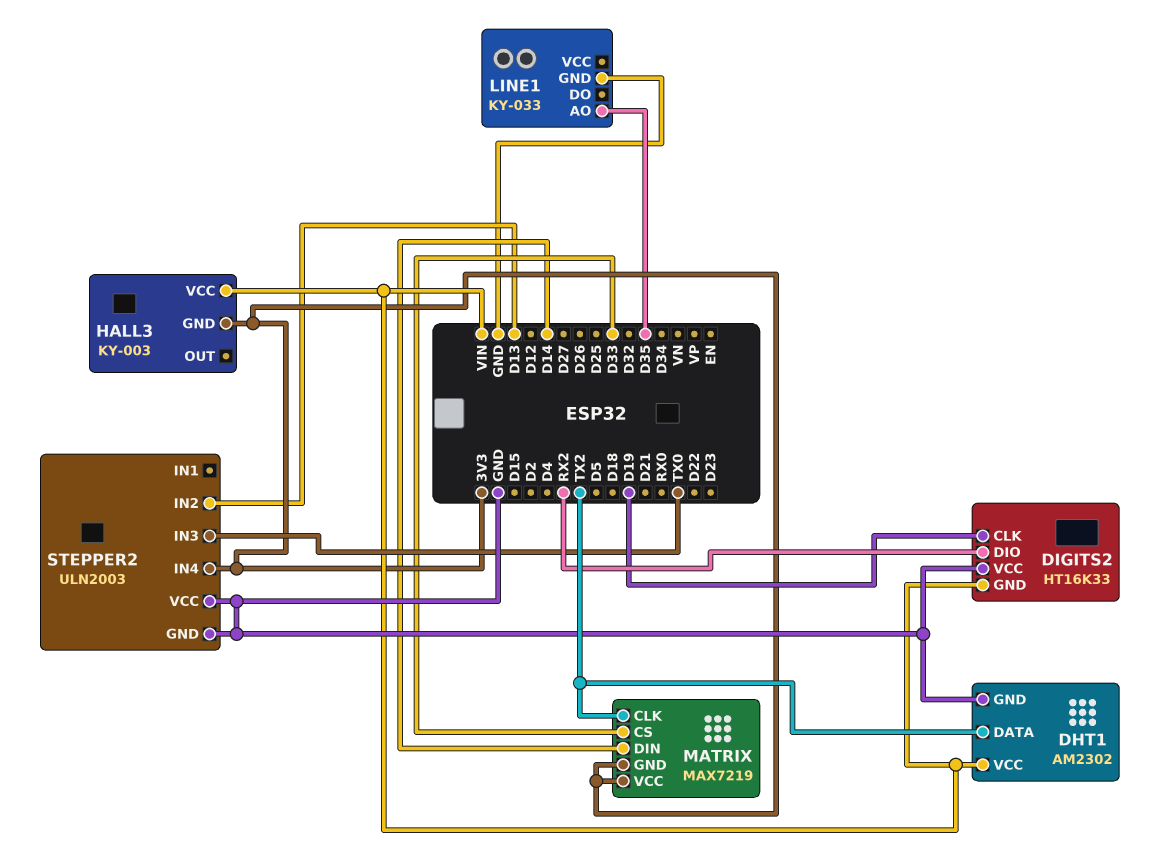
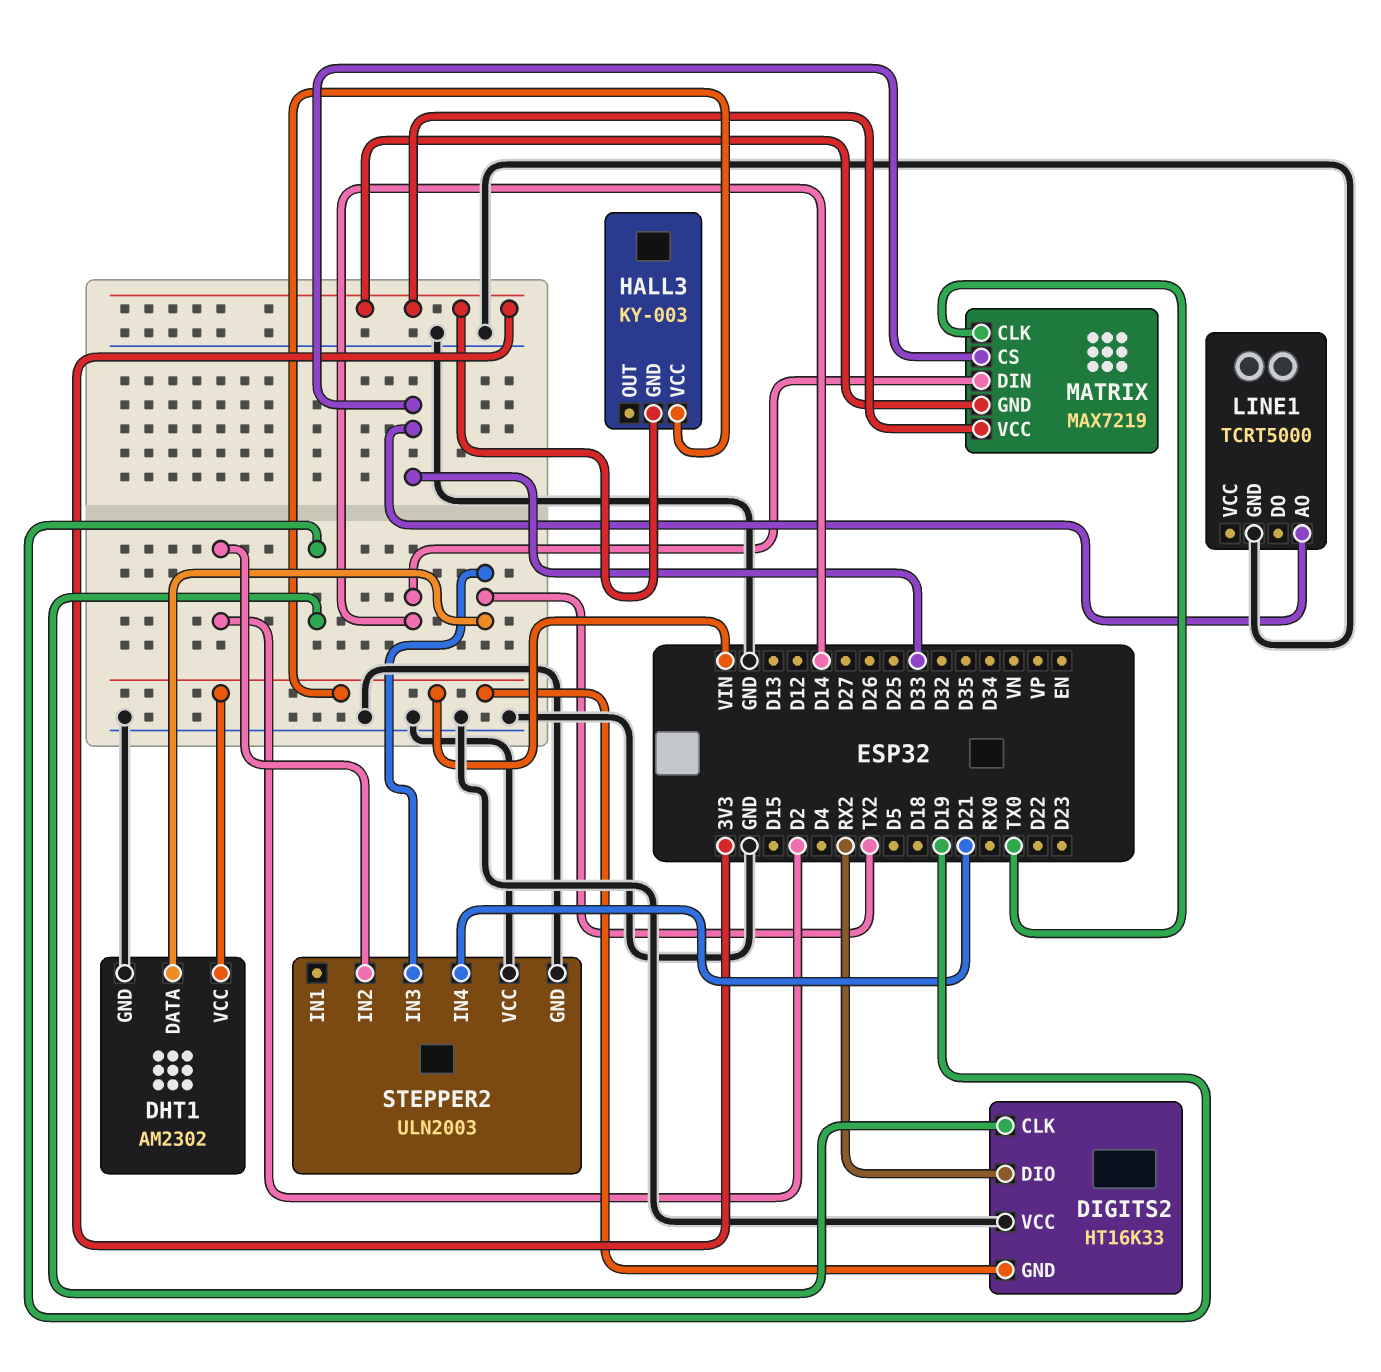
LINE1: KY-033 -> TCRT5000
LINE1 pin AO: D35 -> D33
MATRIX pin CLK: TX2 -> TX0
STEPPER2 pin IN2: D13 -> D2
STEPPER2 pin IN3: TX0 -> TX2
STEPPER2 pin IN4: 3V3 -> D21

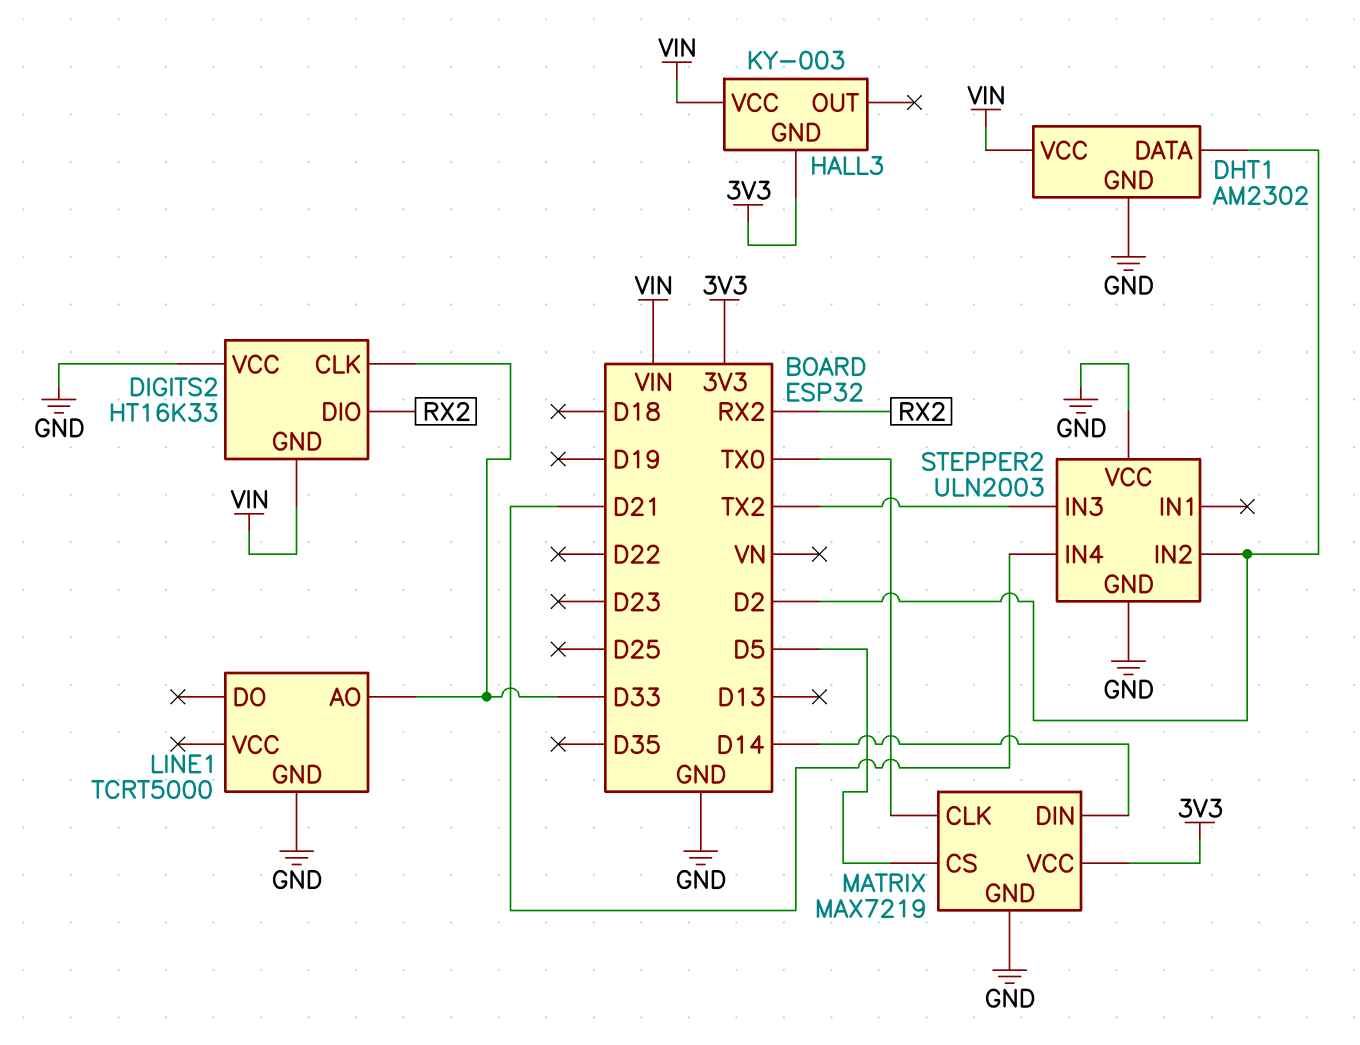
DHT1 pin DATA: TX2 -> D2
DIGITS2 pin CLK: D19 -> D33
MATRIX pin CS: D33 -> D5
MATRIX pin GND: 3V3 -> GND

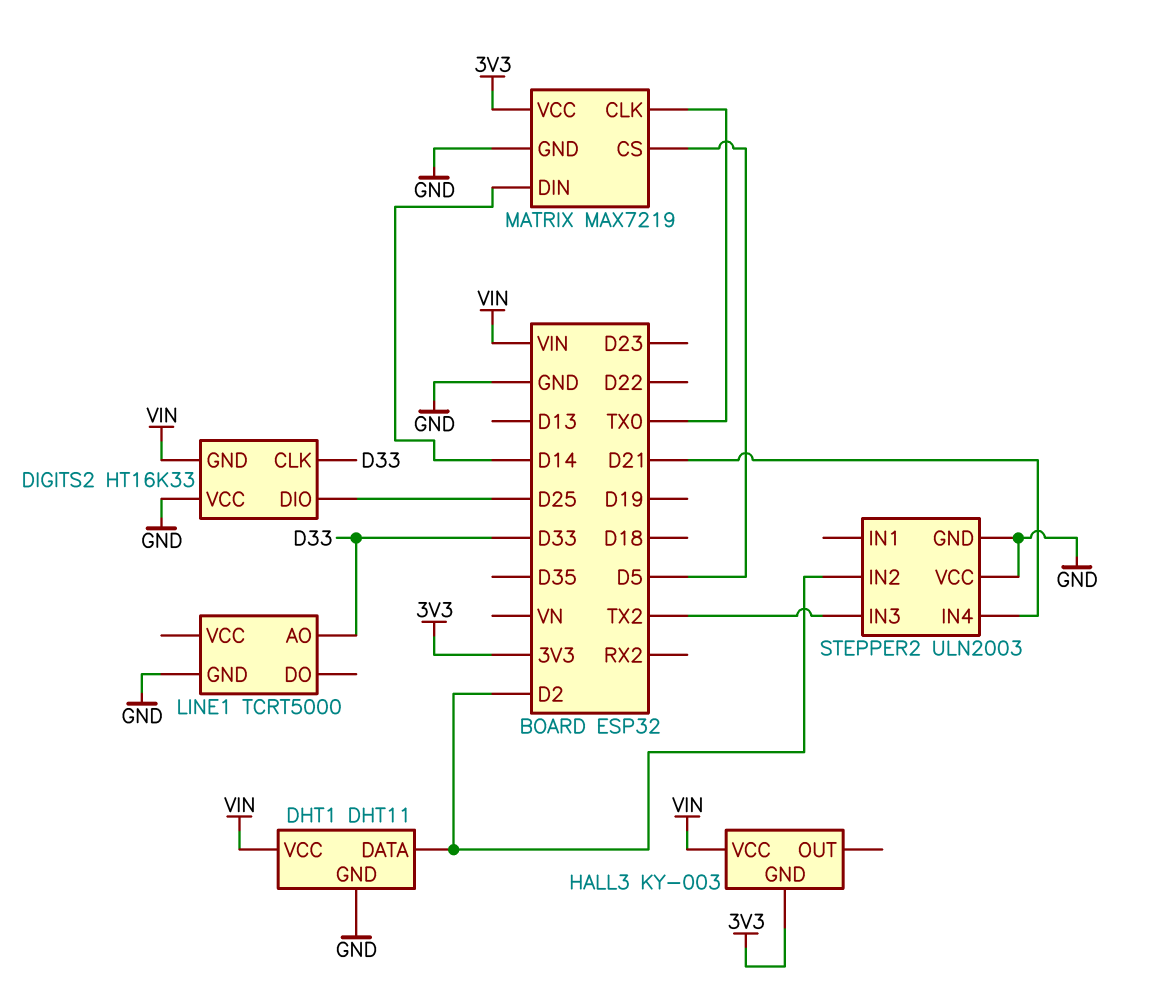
DHT1: AM2302 -> DHT11
DIGITS2 pin DIO: RX2 -> D25

